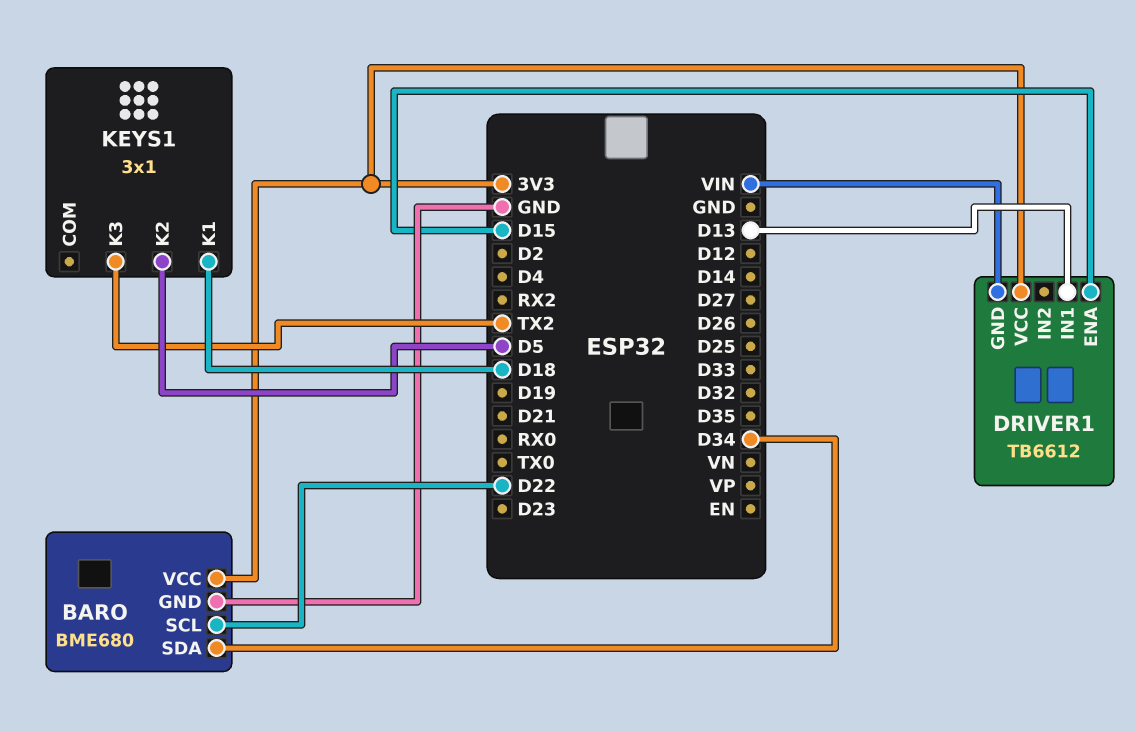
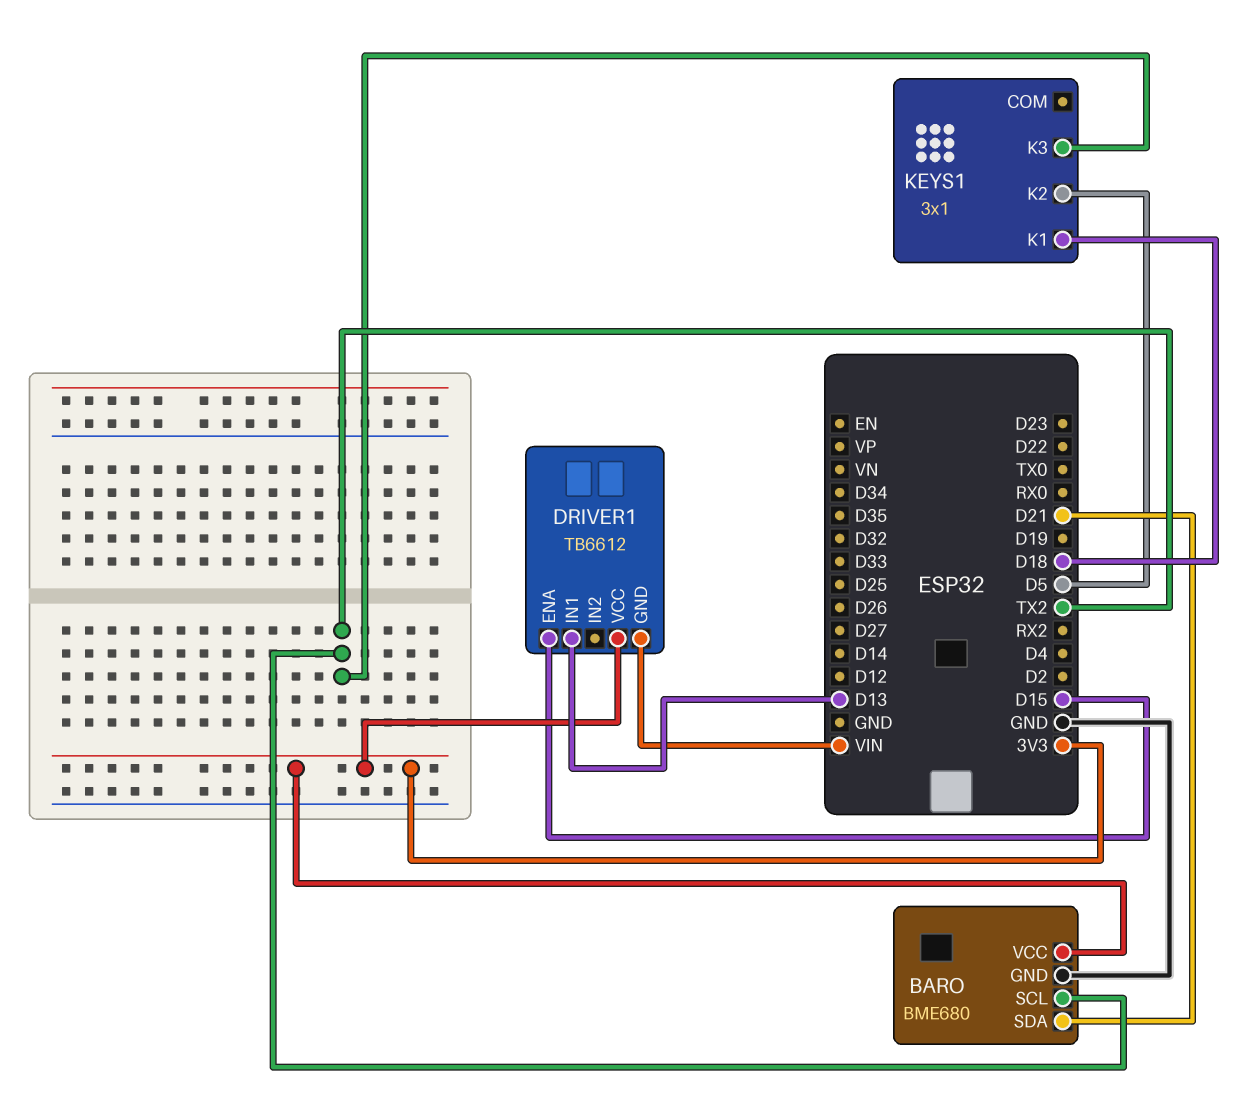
BARO pin SCL: D22 -> TX2
BARO pin SDA: D34 -> D21

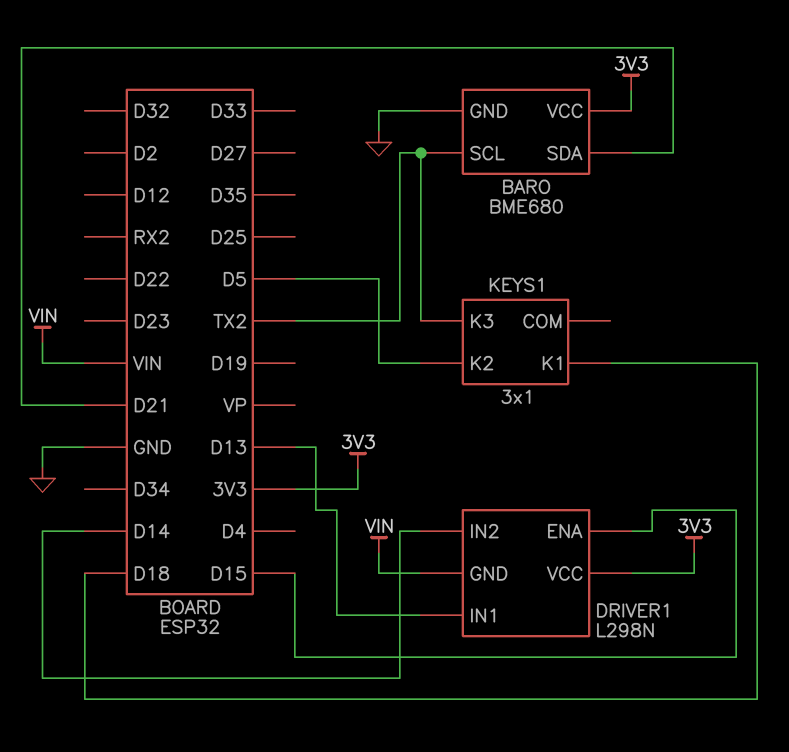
DRIVER1: TB6612 -> L298N
DRIVER1 pin IN2: none -> D14

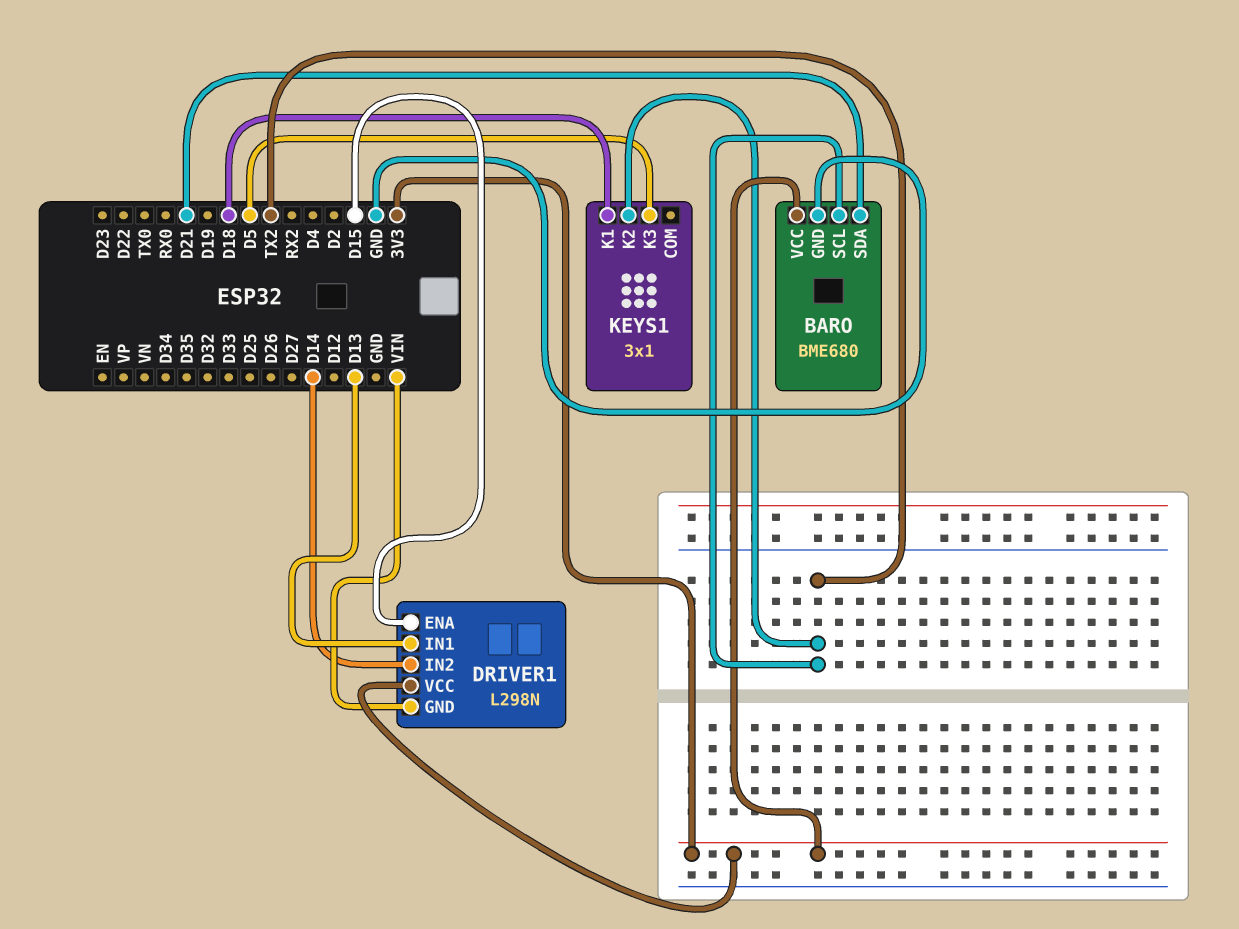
KEYS1 pin K2: D5 -> TX2
KEYS1 pin K3: TX2 -> D5

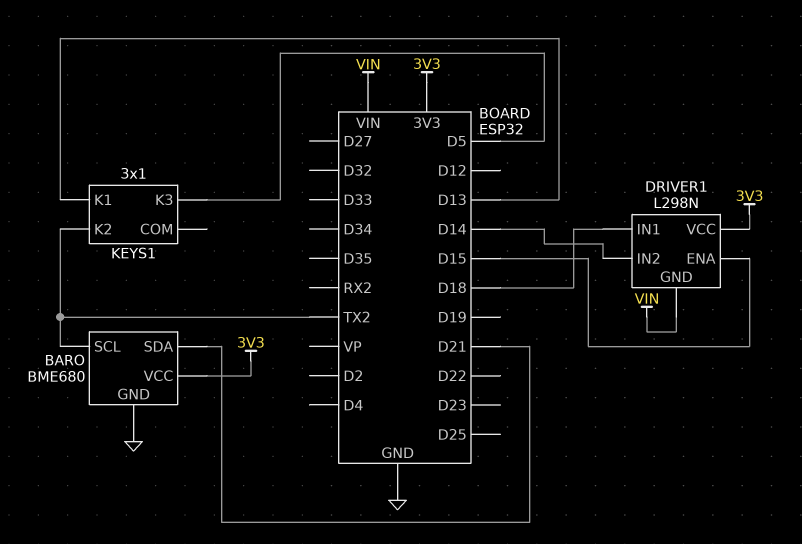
DRIVER1 pin IN1: D13 -> D18
KEYS1 pin K1: D18 -> D13

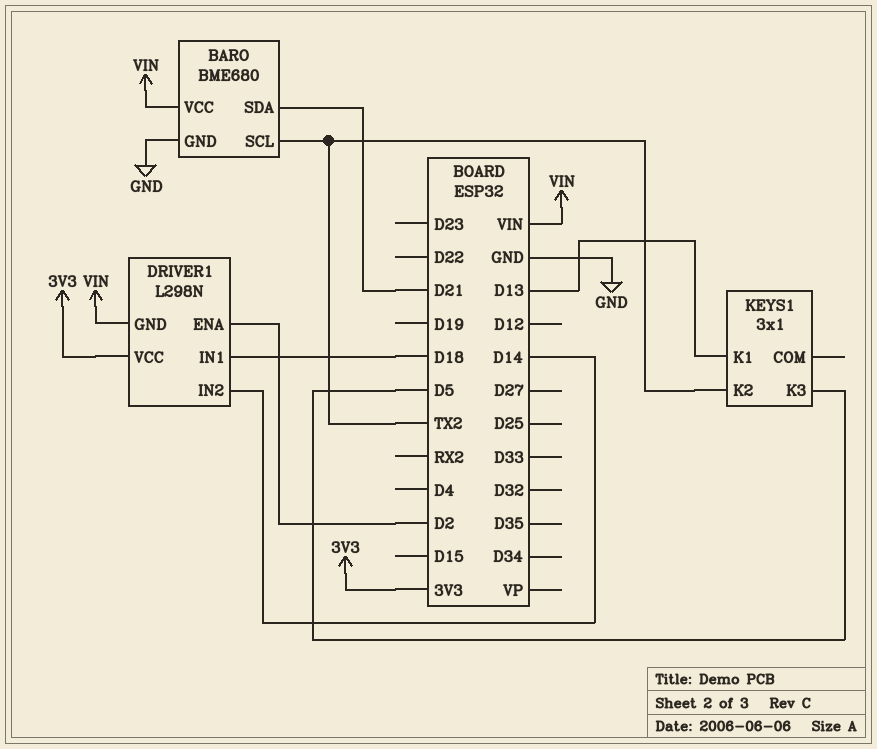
BARO pin VCC: 3V3 -> VIN
DRIVER1 pin ENA: D15 -> D2

